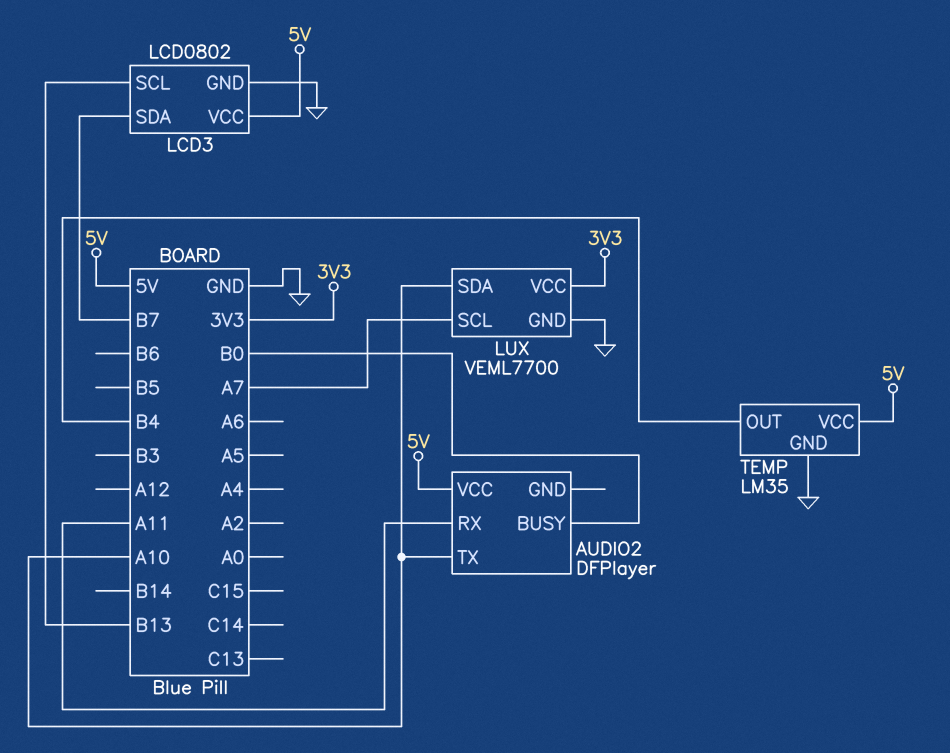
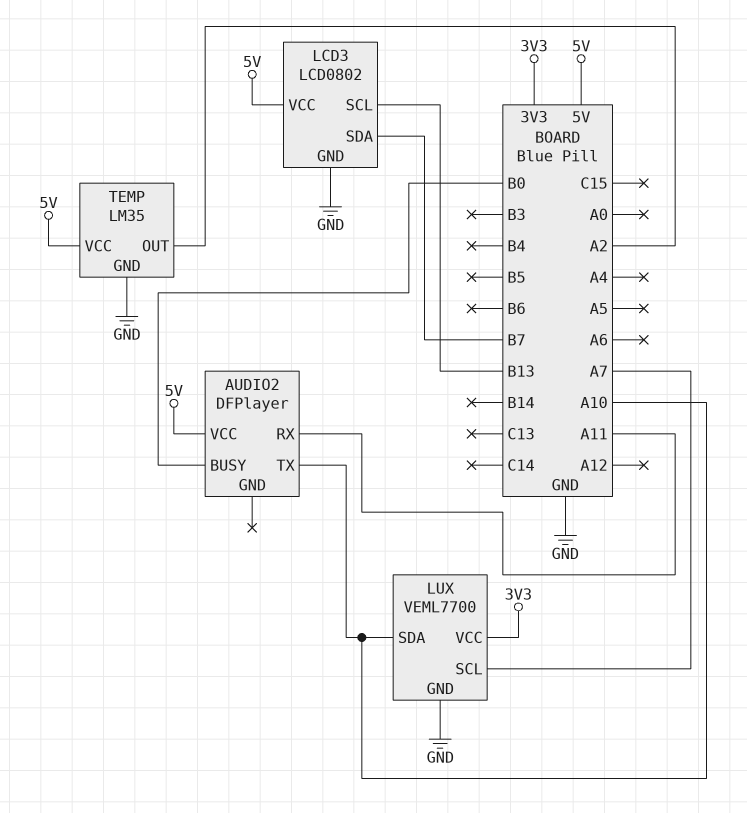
TEMP pin OUT: B4 -> A2

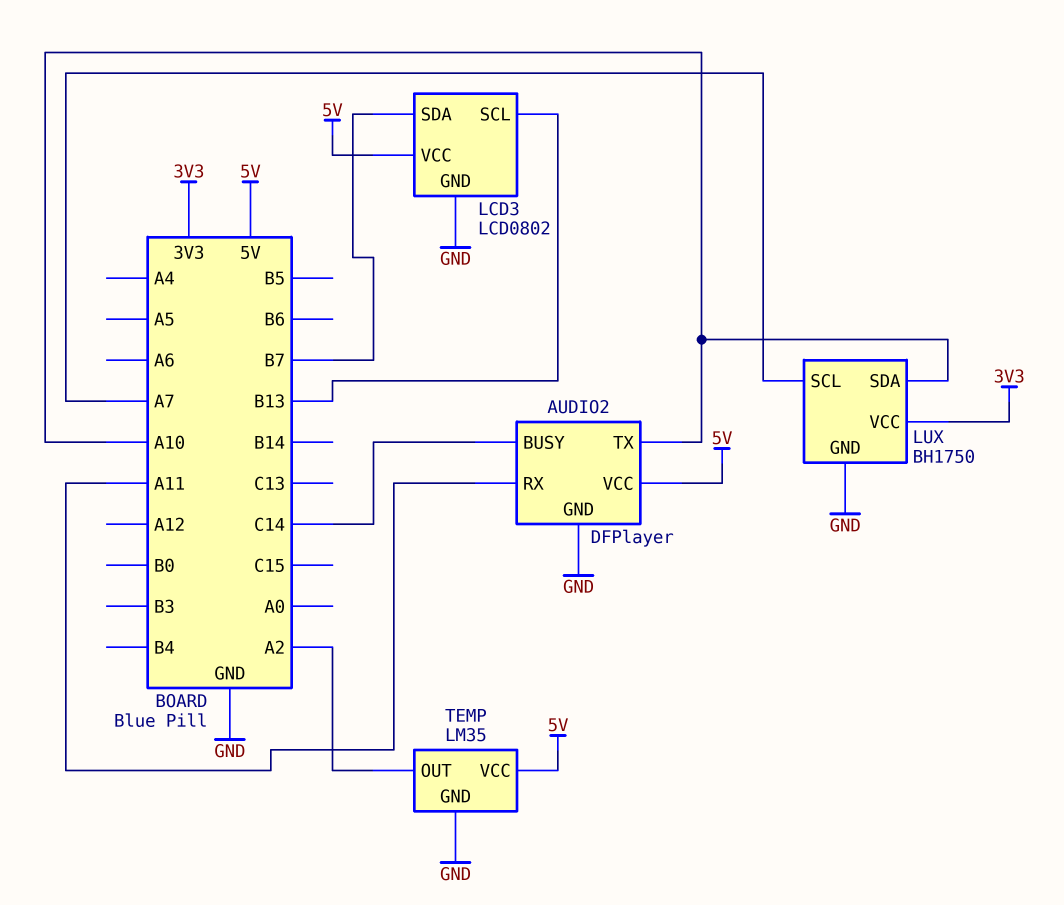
AUDIO2 pin BUSY: B0 -> C14
AUDIO2 pin GND: none -> GND
LUX: VEML7700 -> BH1750

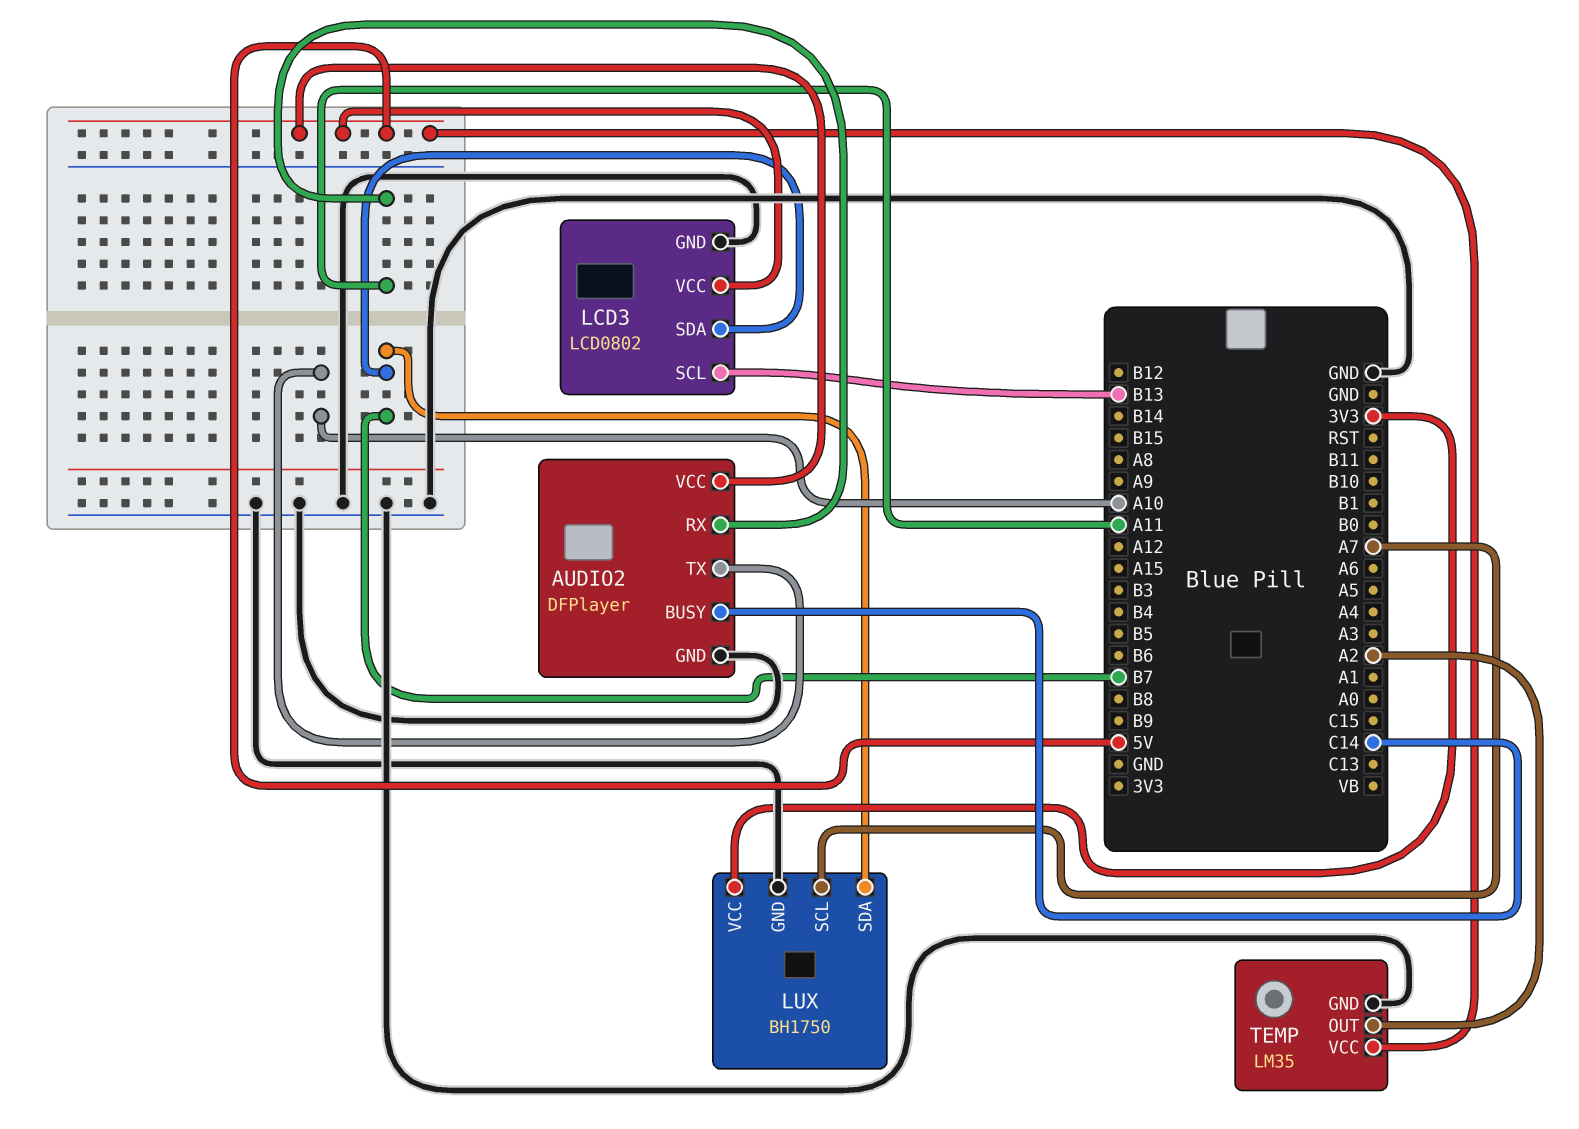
LUX pin SDA: A10 -> B7

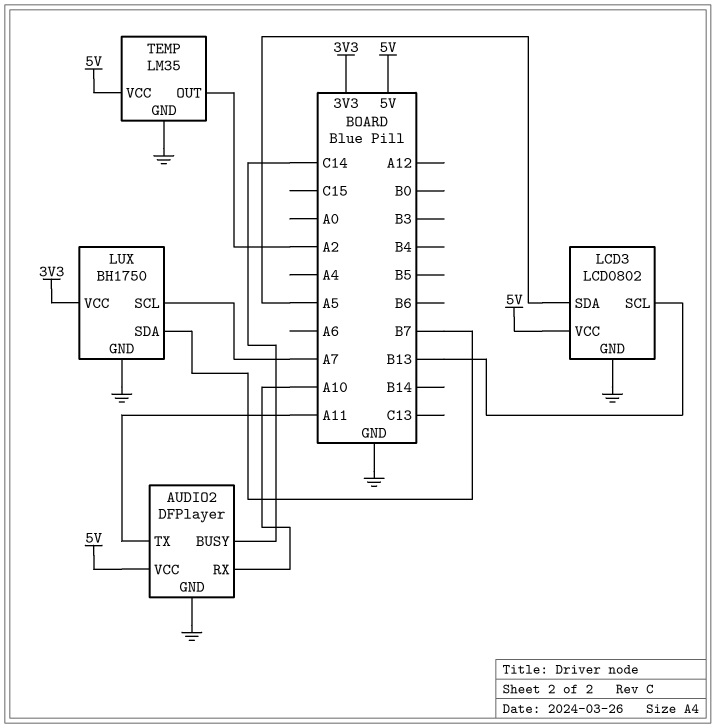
AUDIO2 pin RX: A11 -> A10
AUDIO2 pin TX: A10 -> A11
LCD3 pin SDA: B7 -> A5

